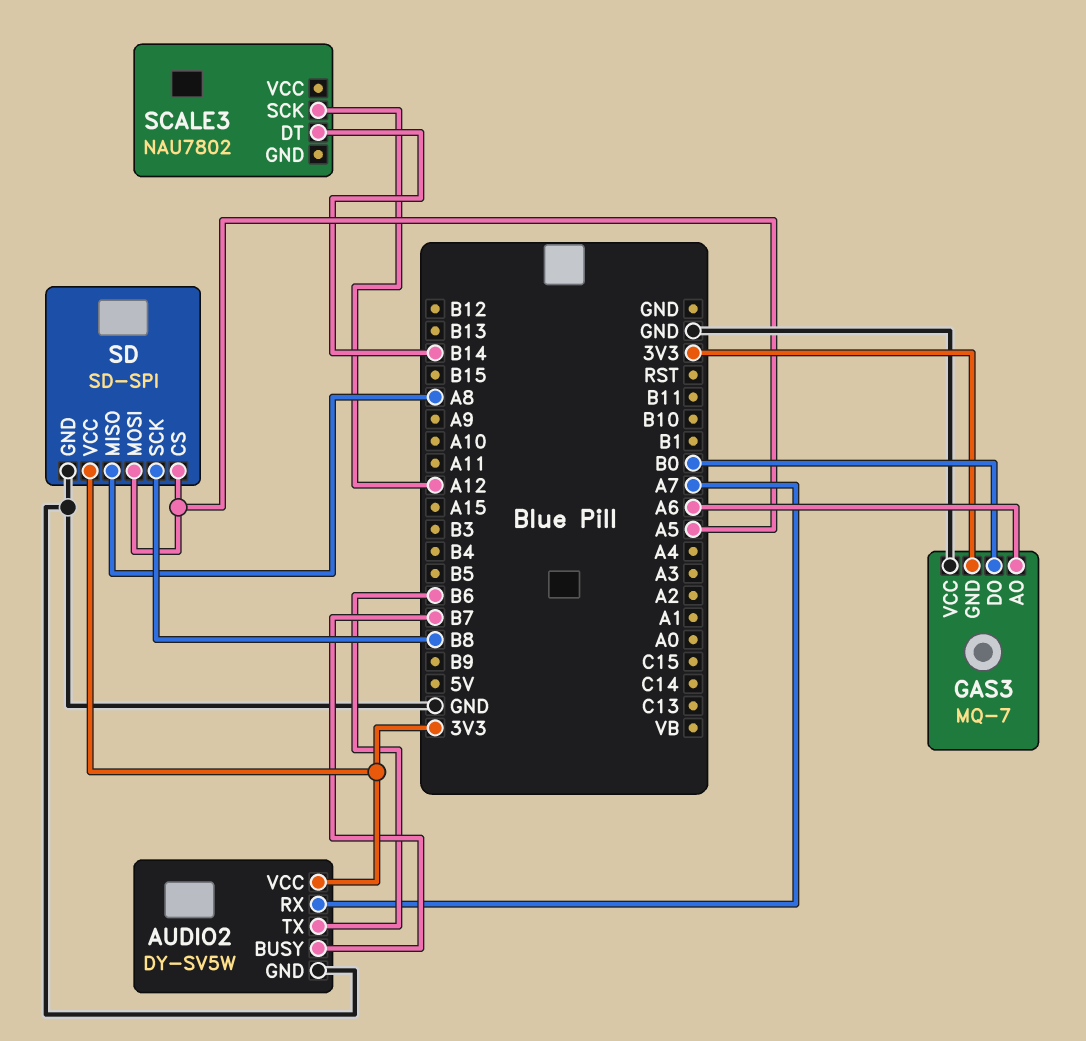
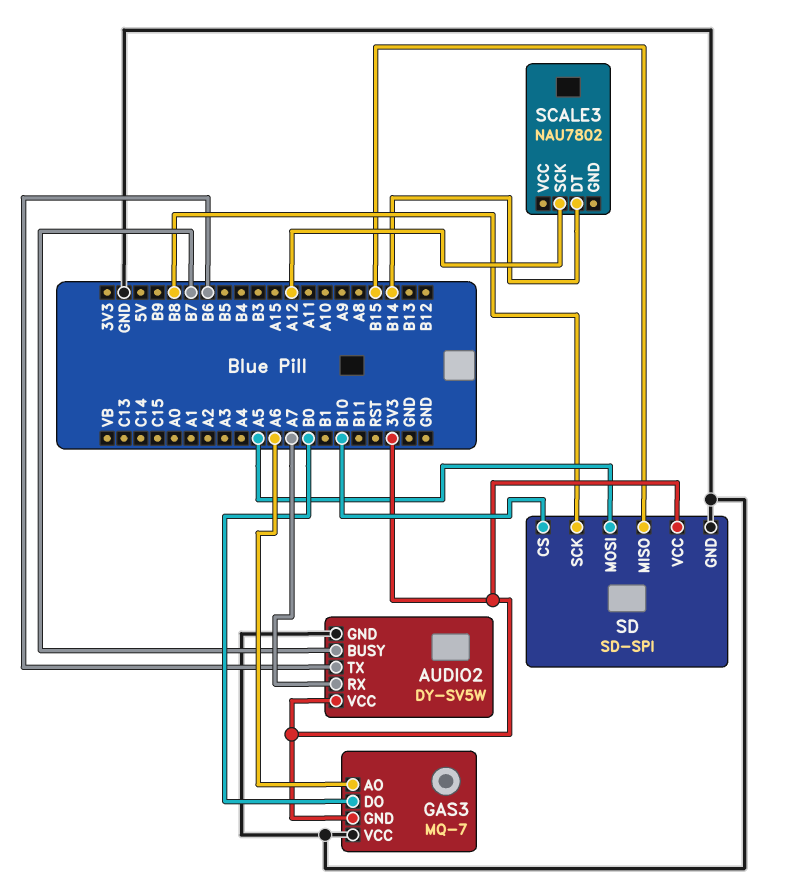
SD pin CS: A5 -> B10
SD pin MISO: A8 -> B15

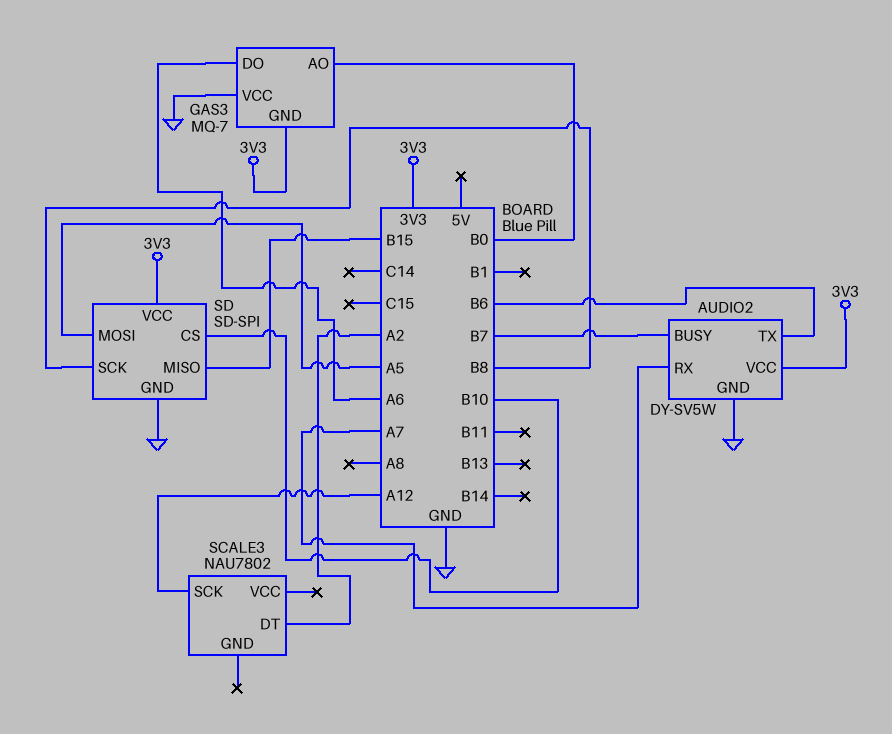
GAS3 pin AO: A6 -> B0
GAS3 pin DO: B0 -> A6
SCALE3 pin DT: B14 -> A2

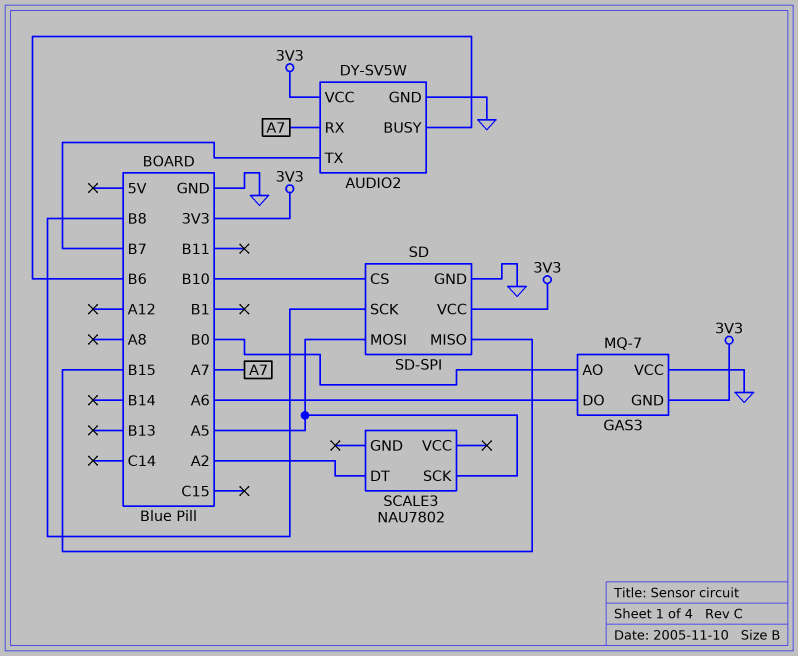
AUDIO2 pin BUSY: B7 -> B6
AUDIO2 pin TX: B6 -> B7
SCALE3 pin SCK: A12 -> A5

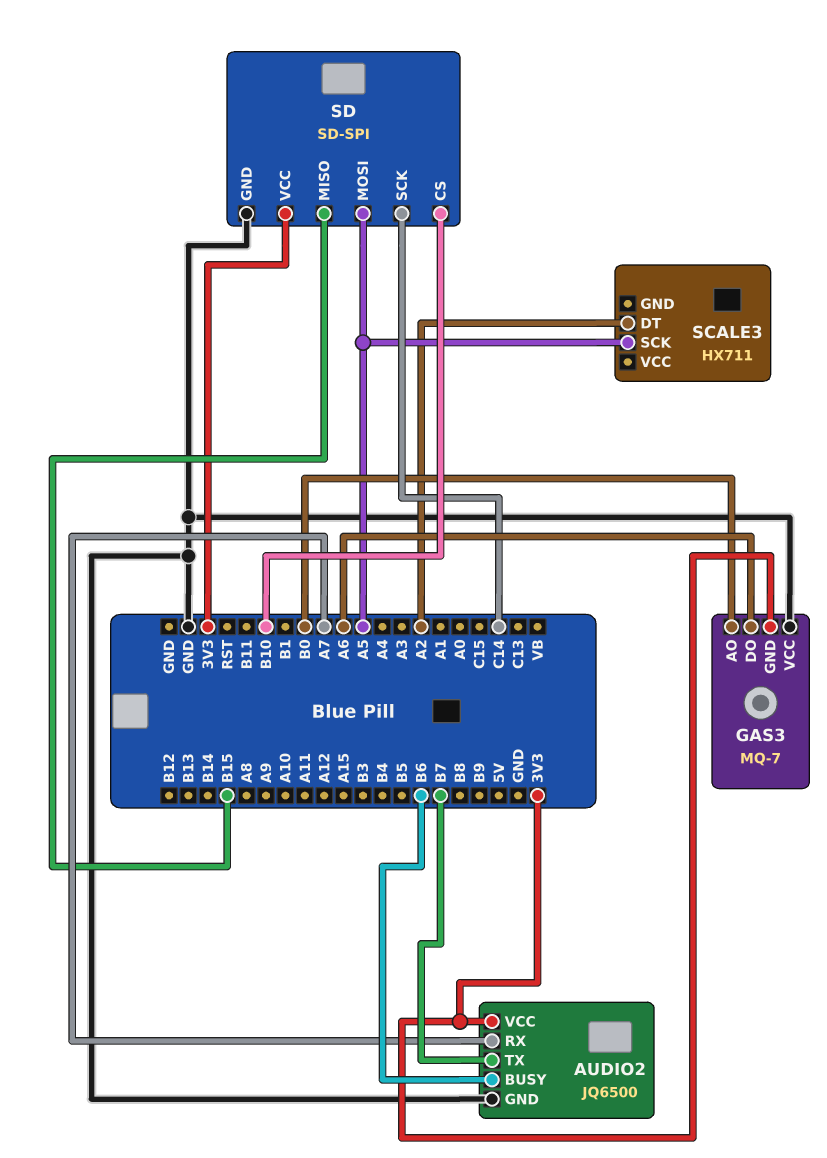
AUDIO2: DY-SV5W -> JQ6500
SCALE3: NAU7802 -> HX711
SD pin SCK: B8 -> C14

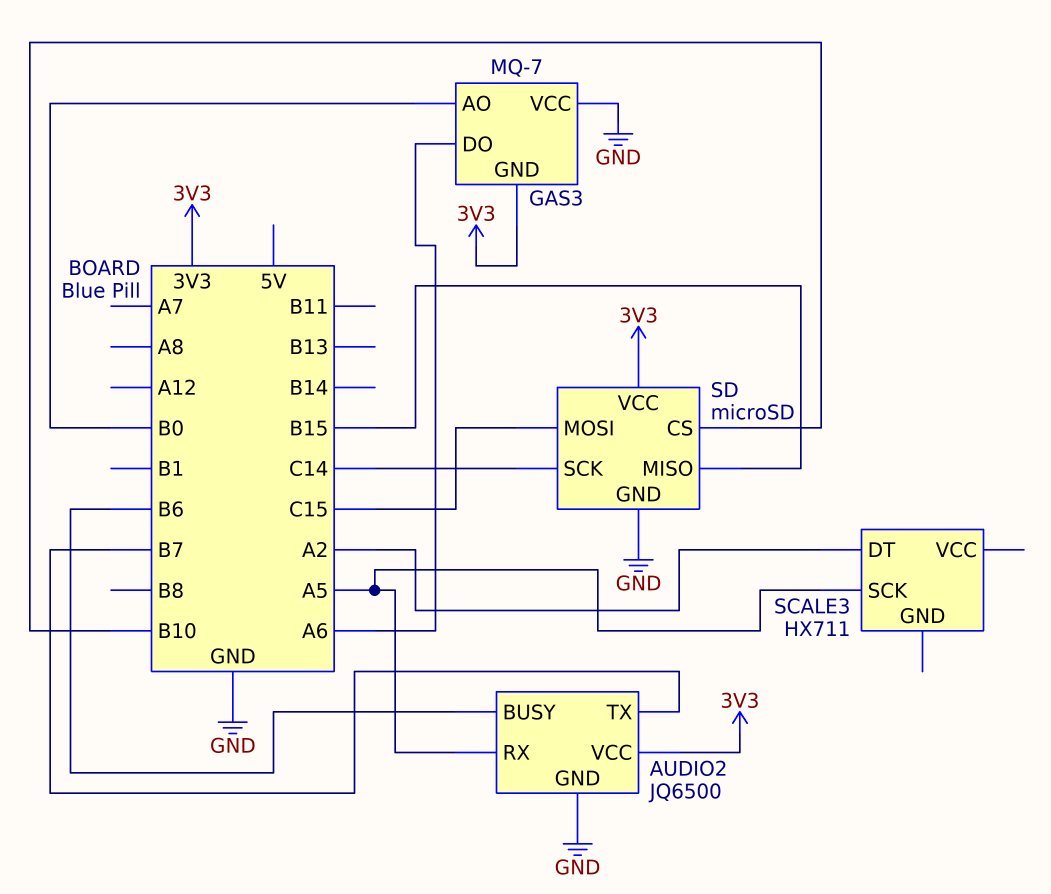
AUDIO2 pin RX: A7 -> A5
SD: SD-SPI -> microSD
SD pin MOSI: A5 -> C15

